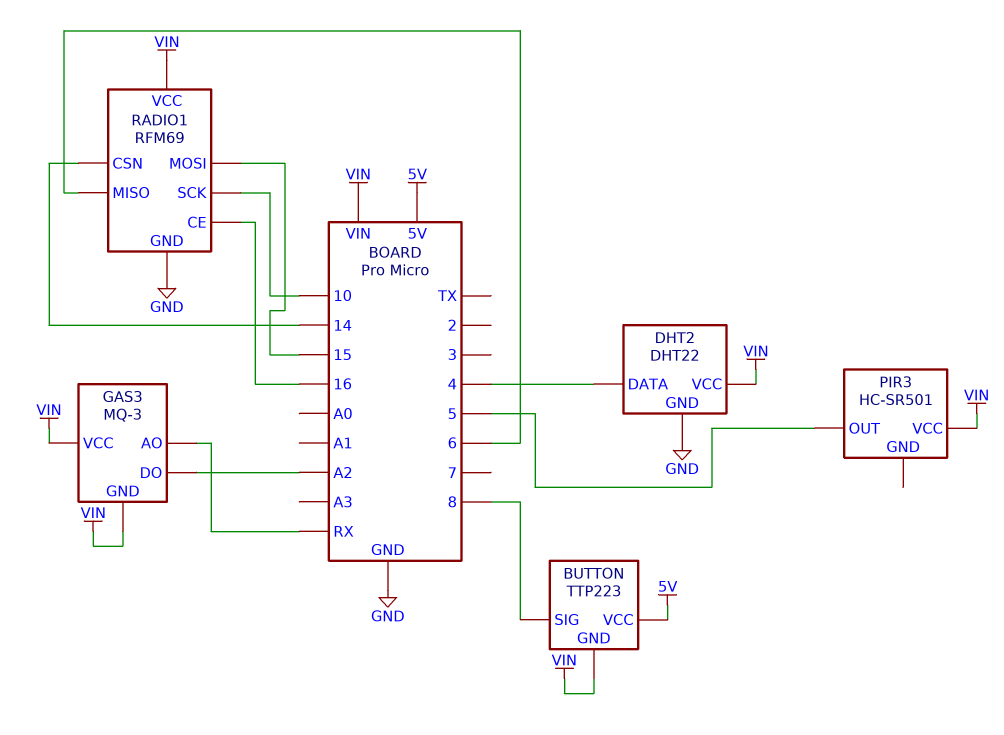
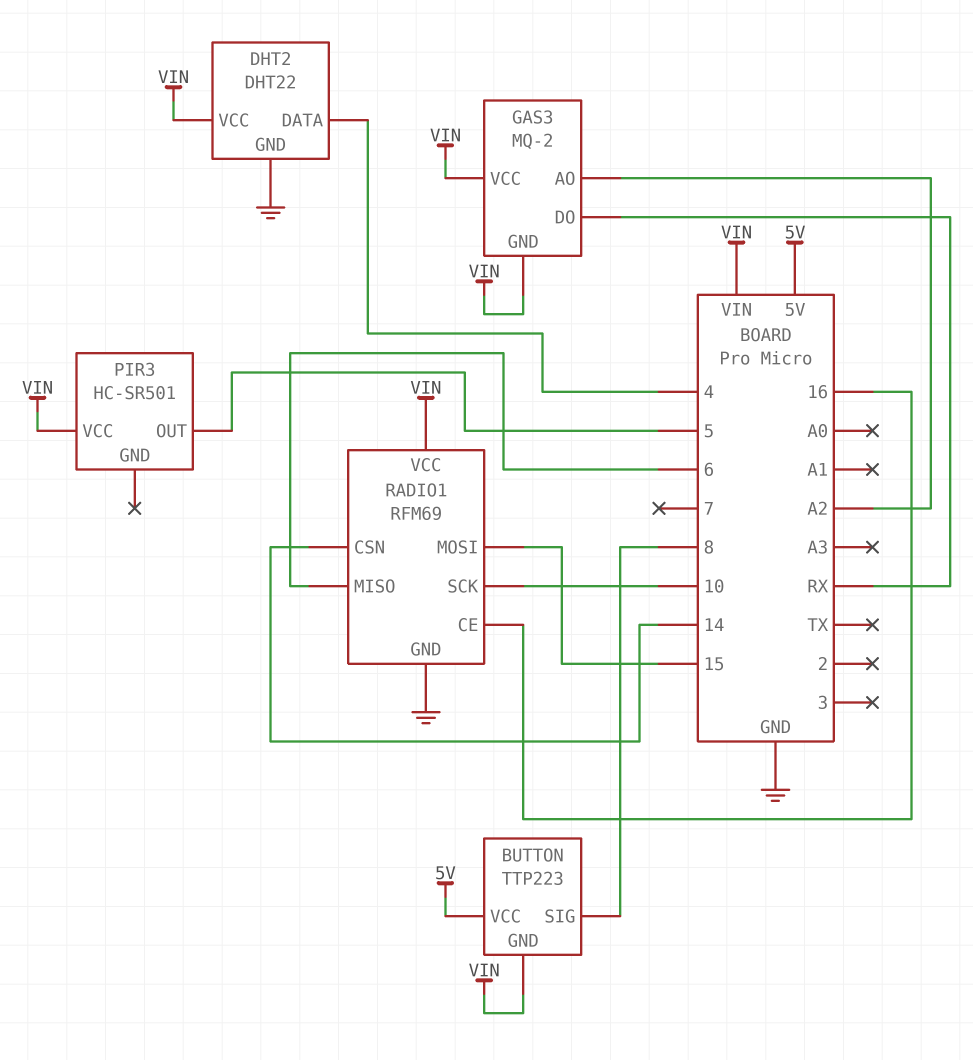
GAS3: MQ-3 -> MQ-2
GAS3 pin AO: RX -> A2
GAS3 pin DO: A2 -> RX

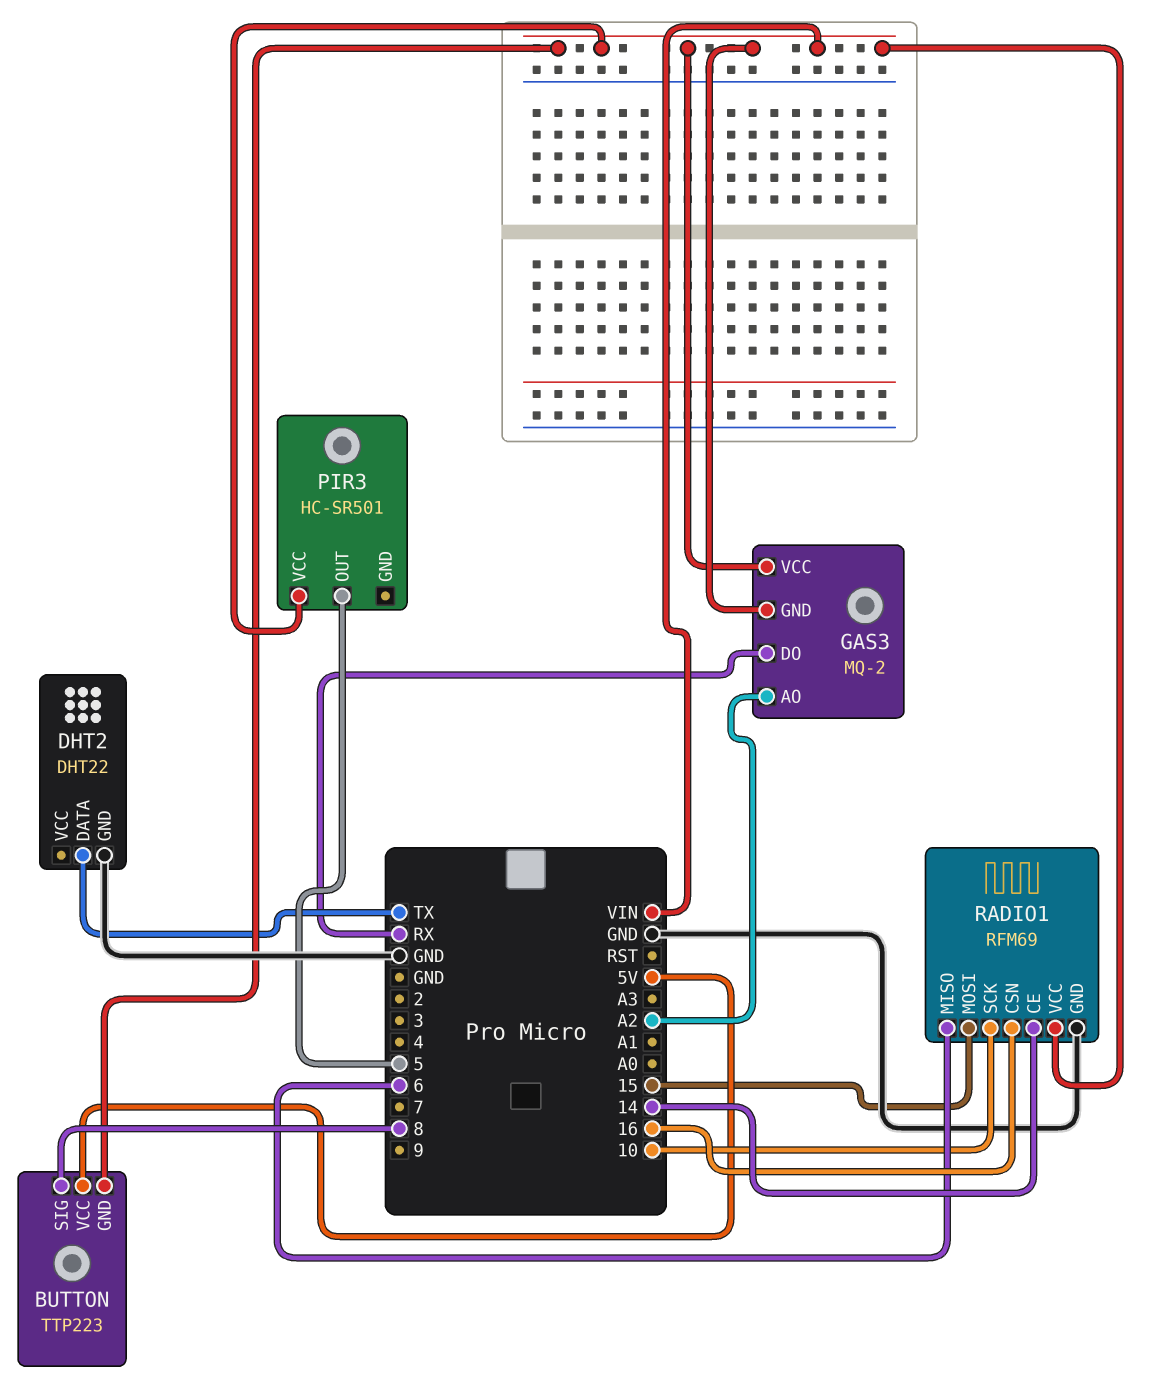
DHT2 pin DATA: 4 -> TX
DHT2 pin VCC: VIN -> none
RADIO1 pin CE: 16 -> 14
RADIO1 pin CSN: 14 -> 16

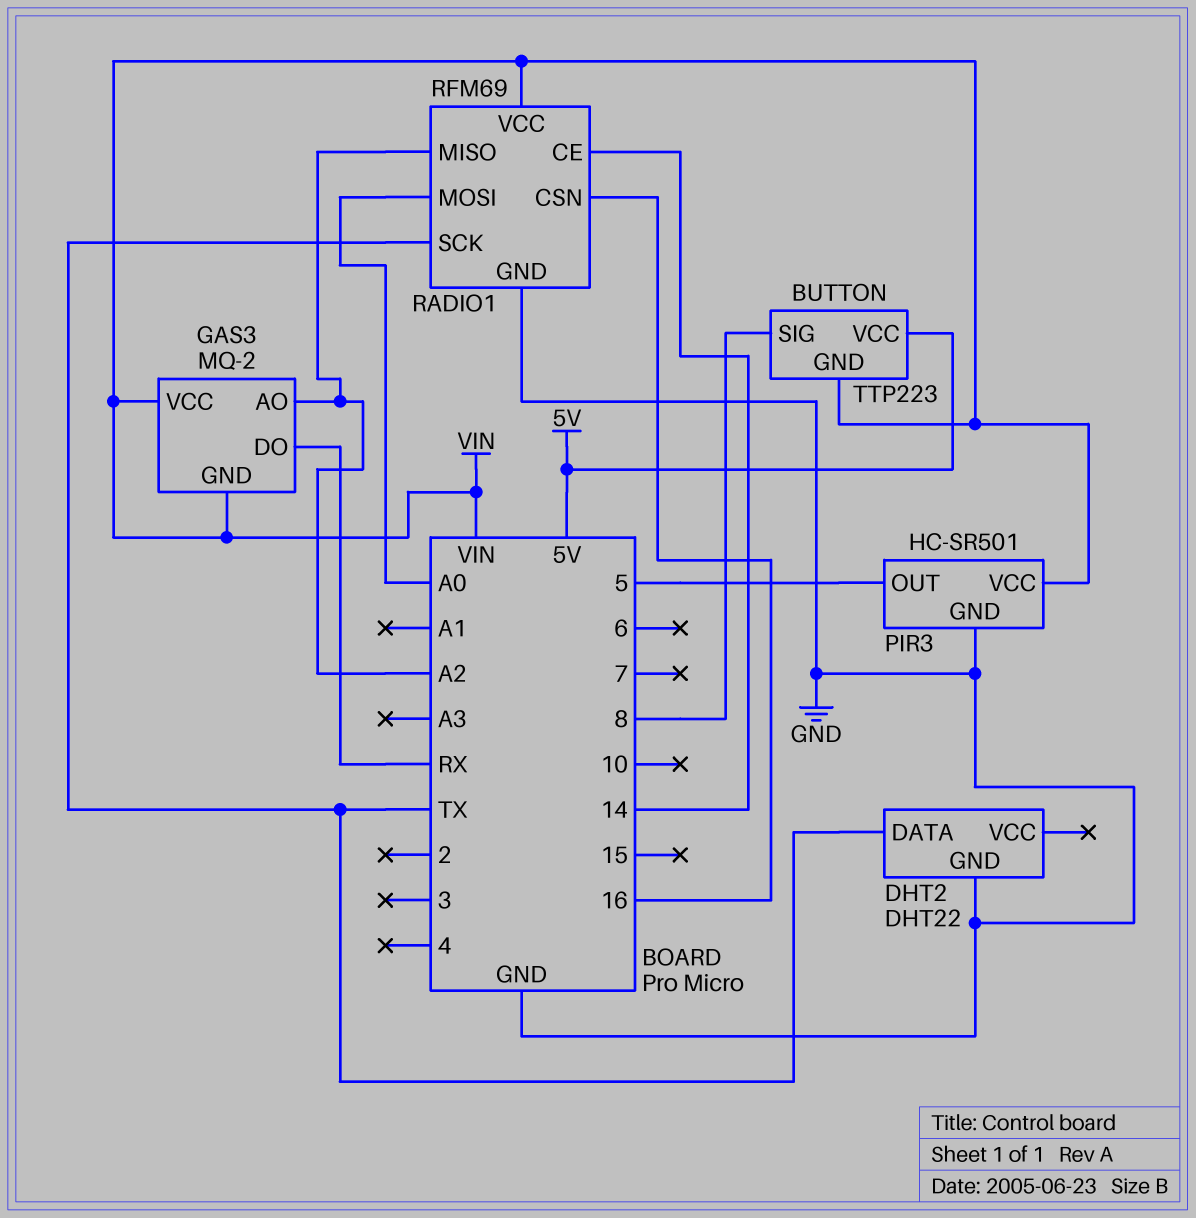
PIR3 pin GND: none -> GND
RADIO1 pin MISO: 6 -> A2
RADIO1 pin MOSI: 15 -> A0
RADIO1 pin SCK: 10 -> TX

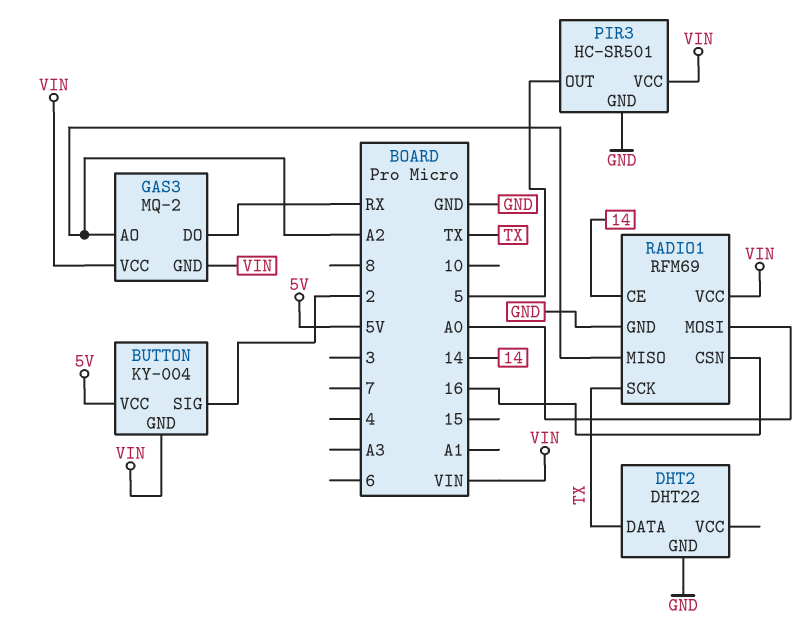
BUTTON: TTP223 -> KY-004
BUTTON pin SIG: 8 -> 2

